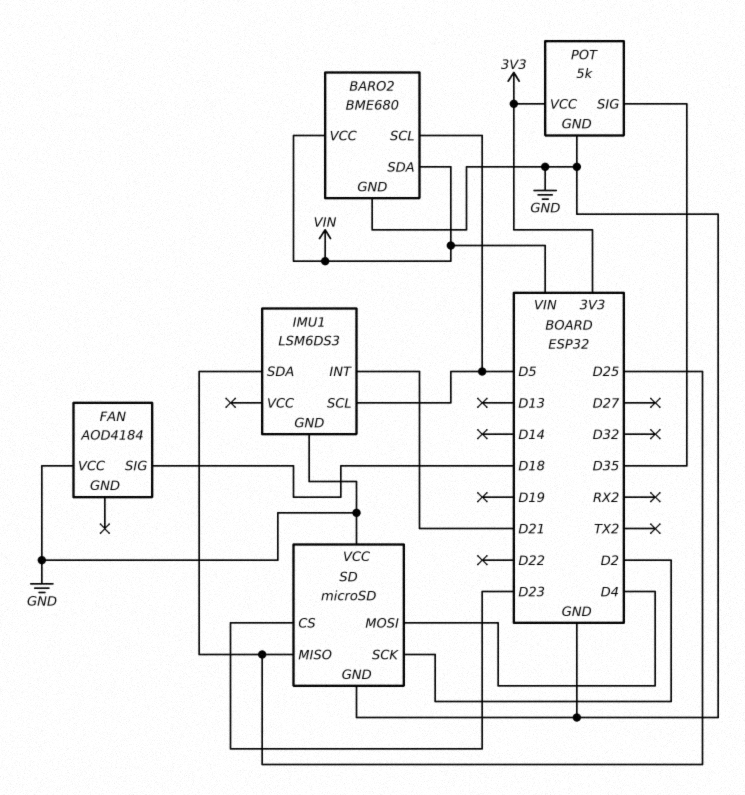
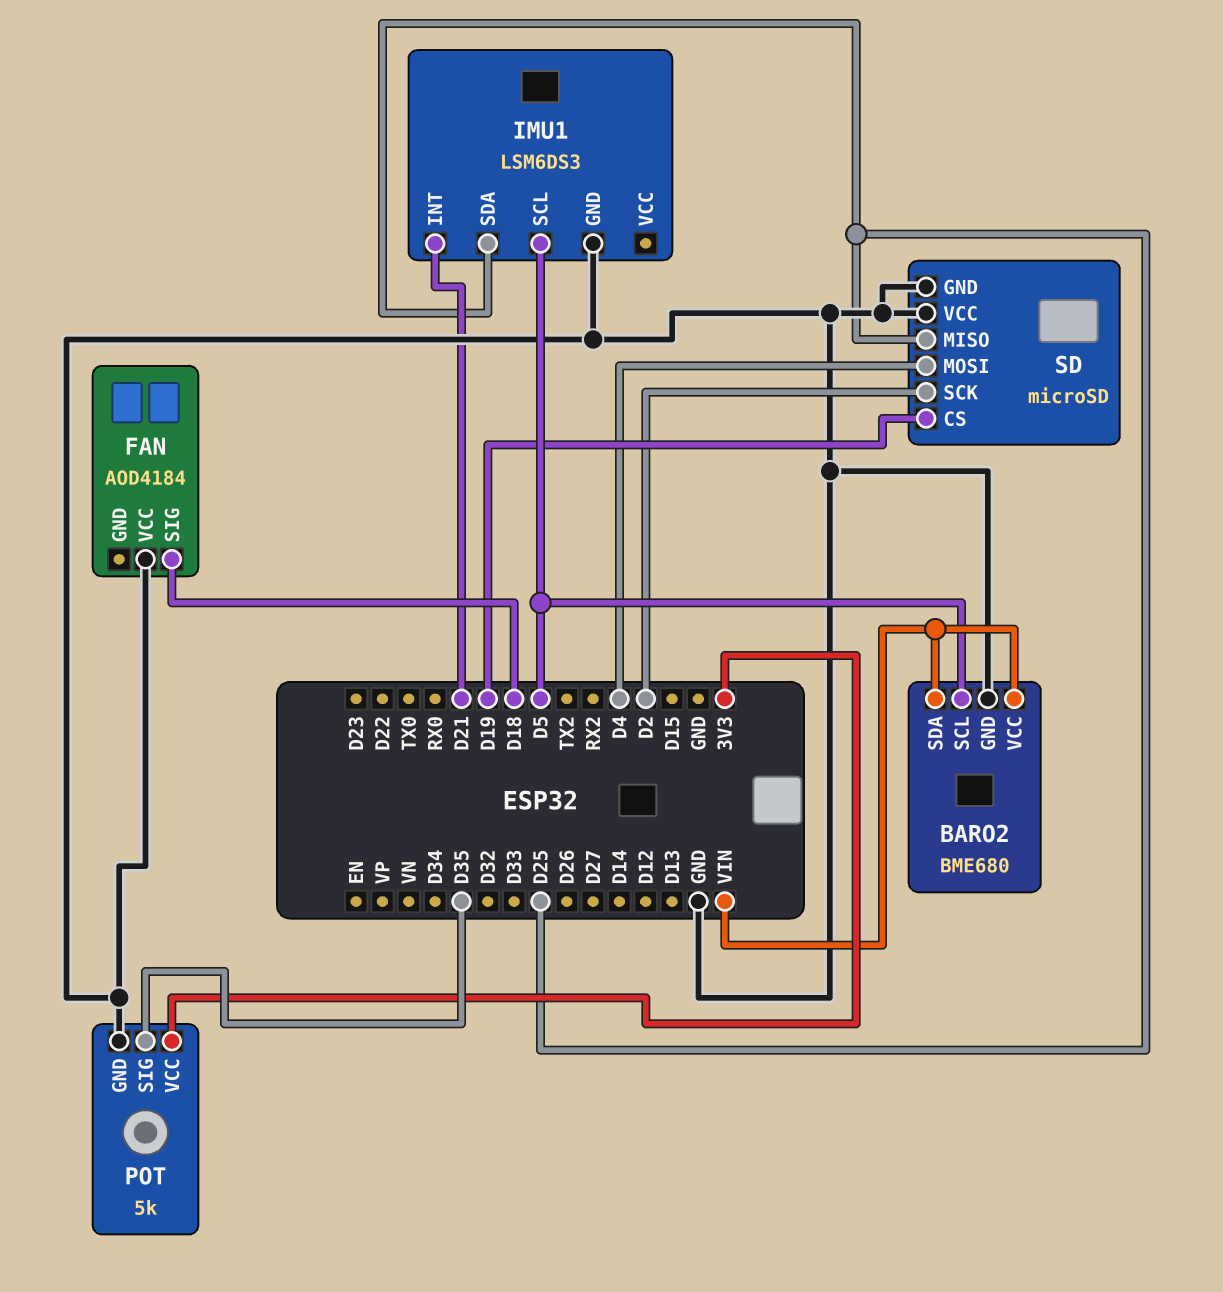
SD pin CS: D23 -> D19

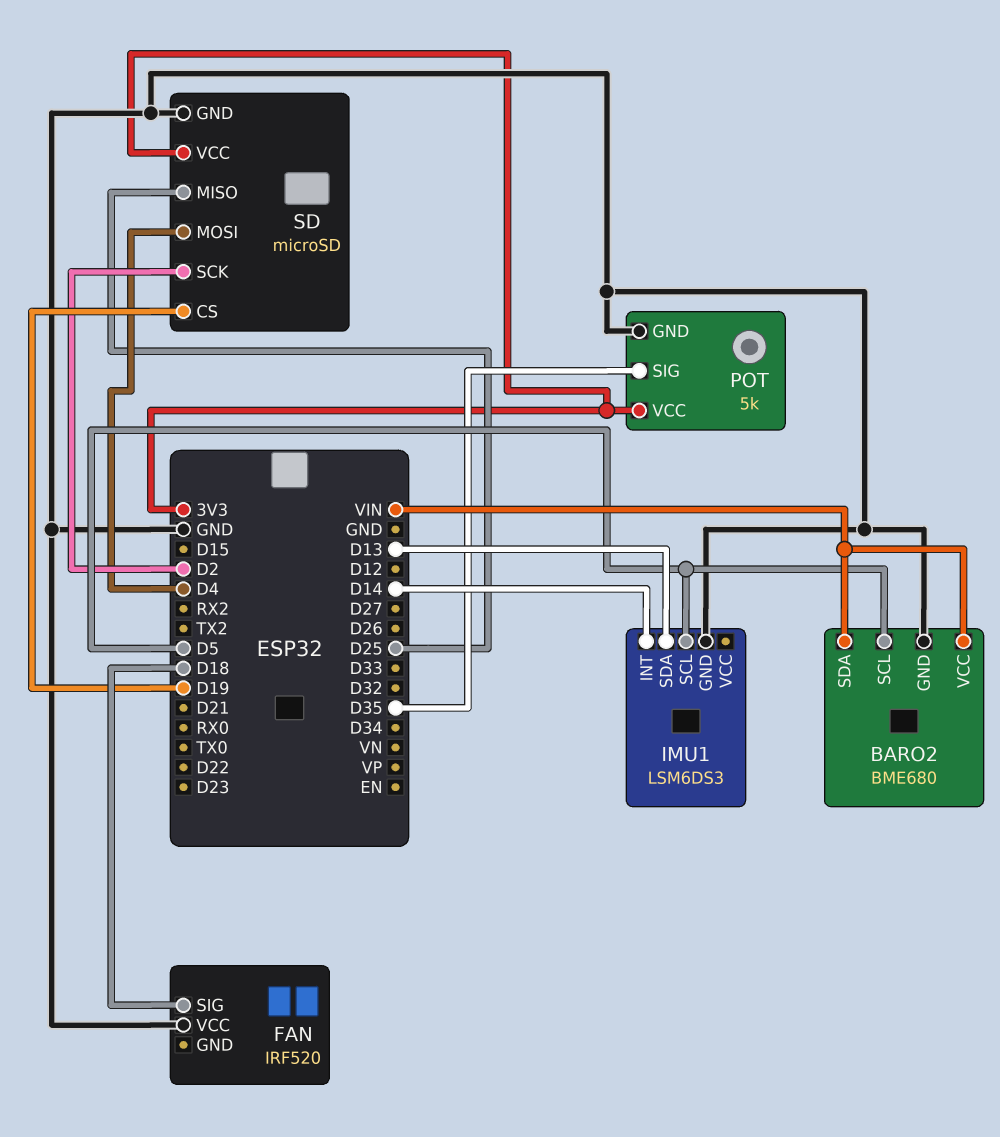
FAN: AOD4184 -> IRF520
IMU1 pin INT: D21 -> D14
IMU1 pin SDA: D25 -> D13
SD pin VCC: GND -> 3V3

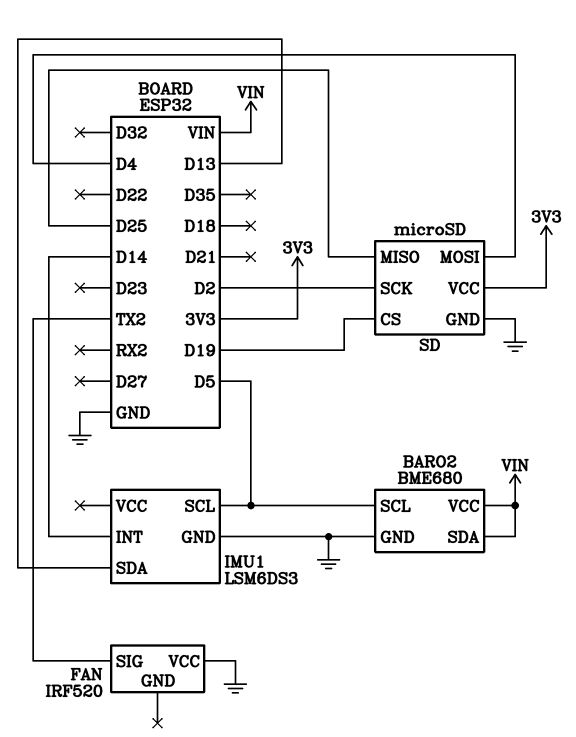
FAN pin SIG: D18 -> TX2
POT: 5k -> none
POT pin GND: GND -> none
POT pin SIG: D35 -> none
POT pin VCC: 3V3 -> none

